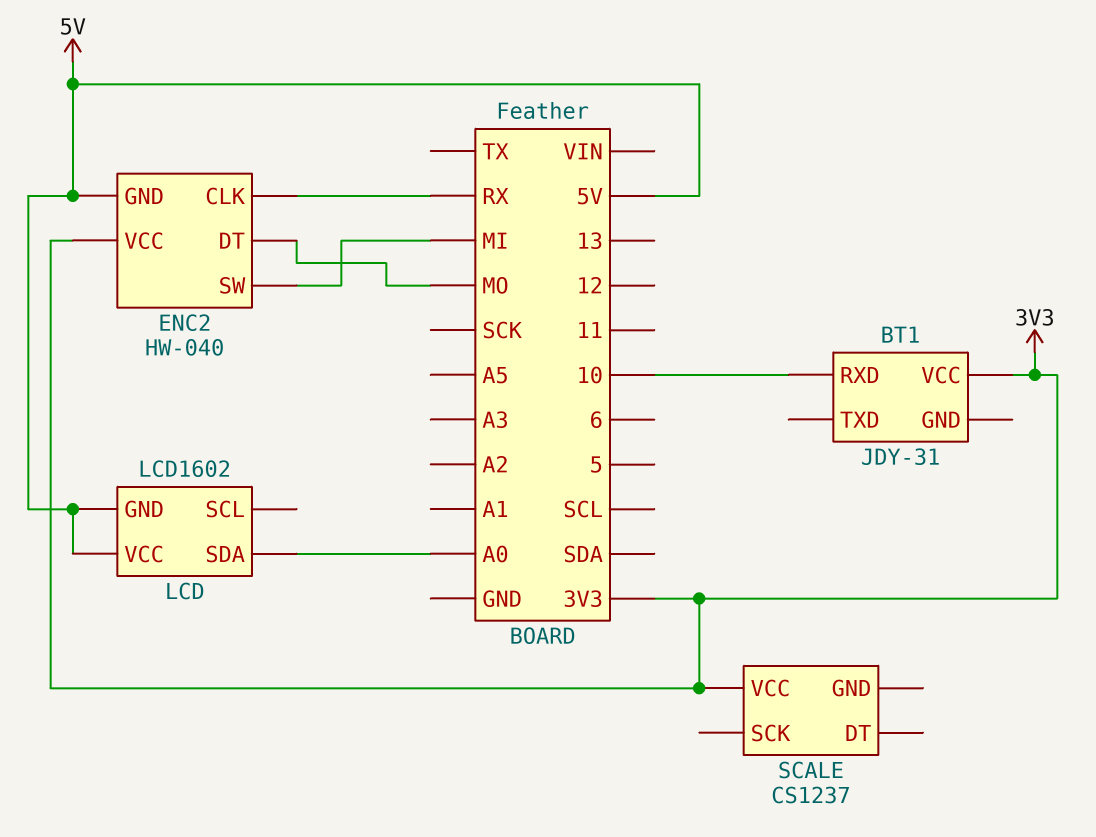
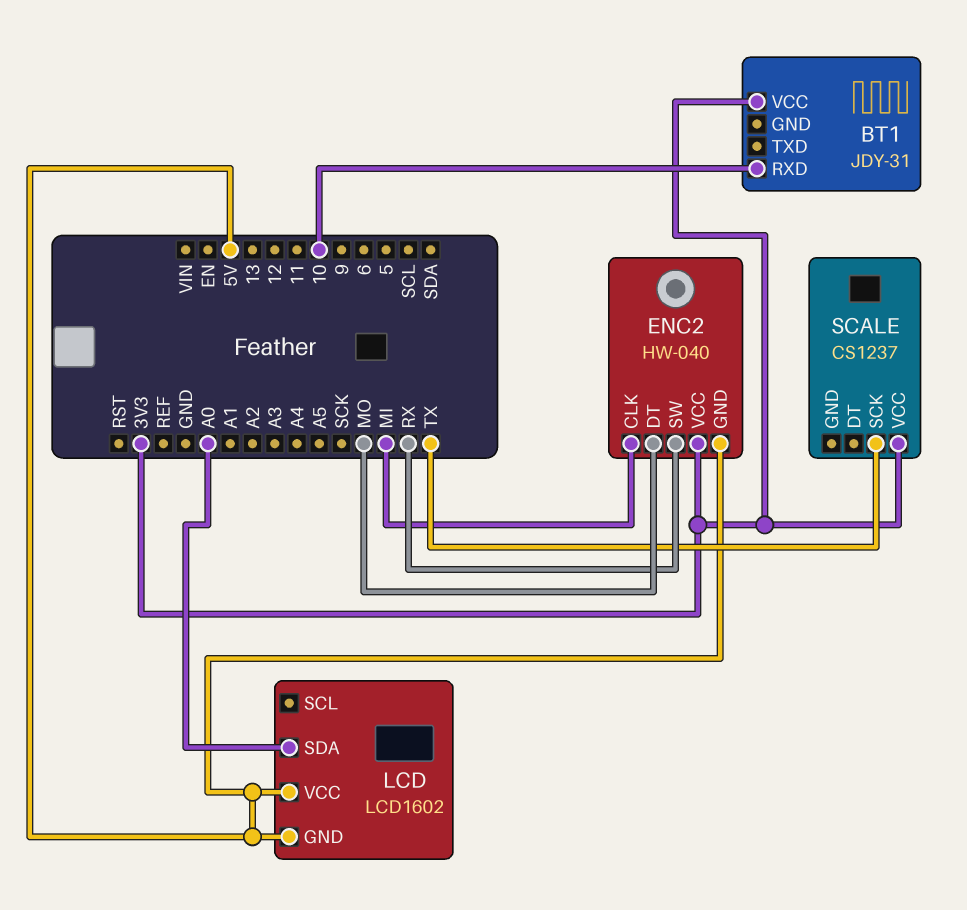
ENC2 pin CLK: RX -> MI
ENC2 pin SW: MI -> RX
SCALE pin SCK: none -> TX

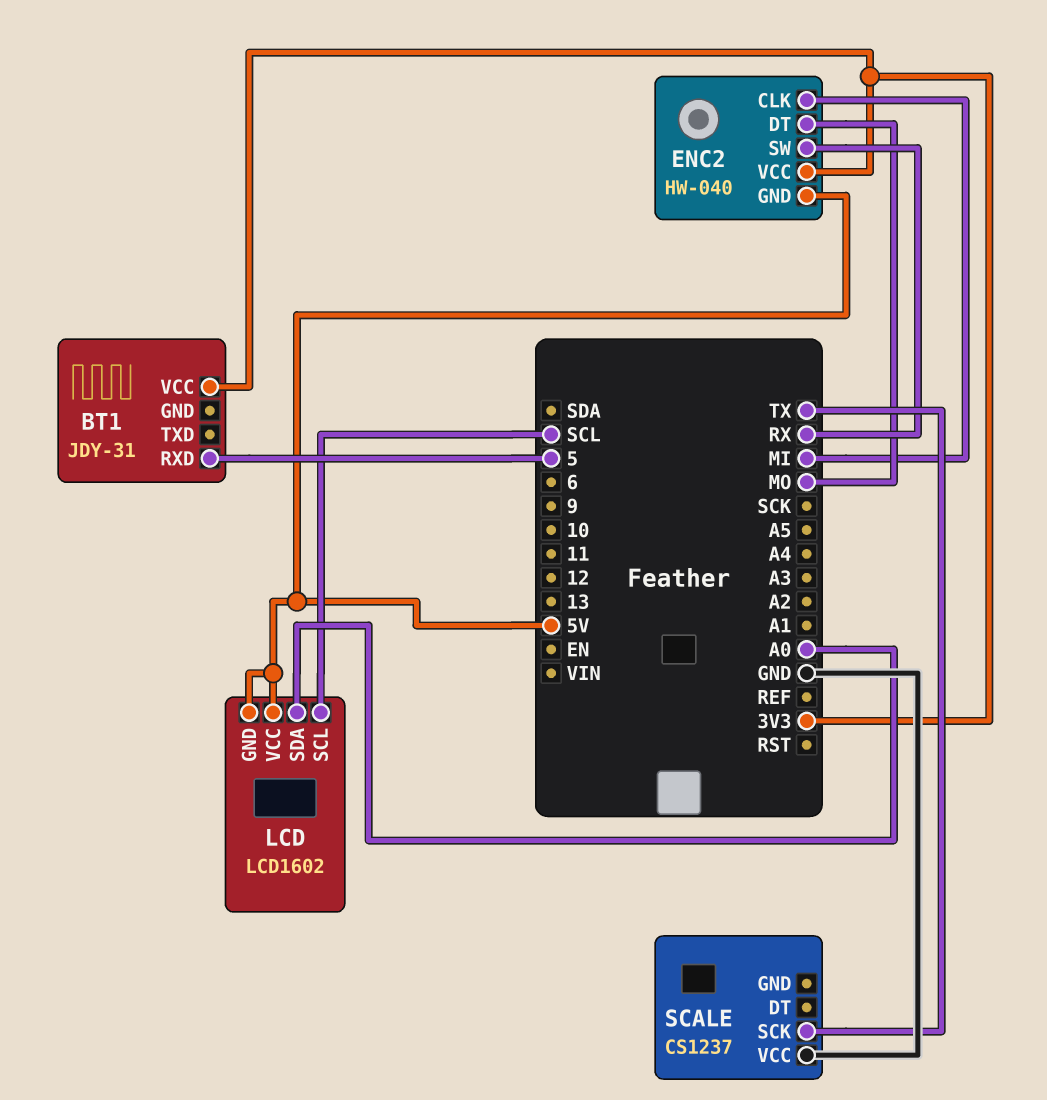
BT1 pin RXD: 10 -> 5
LCD pin SCL: none -> SCL
SCALE pin VCC: 3V3 -> GND

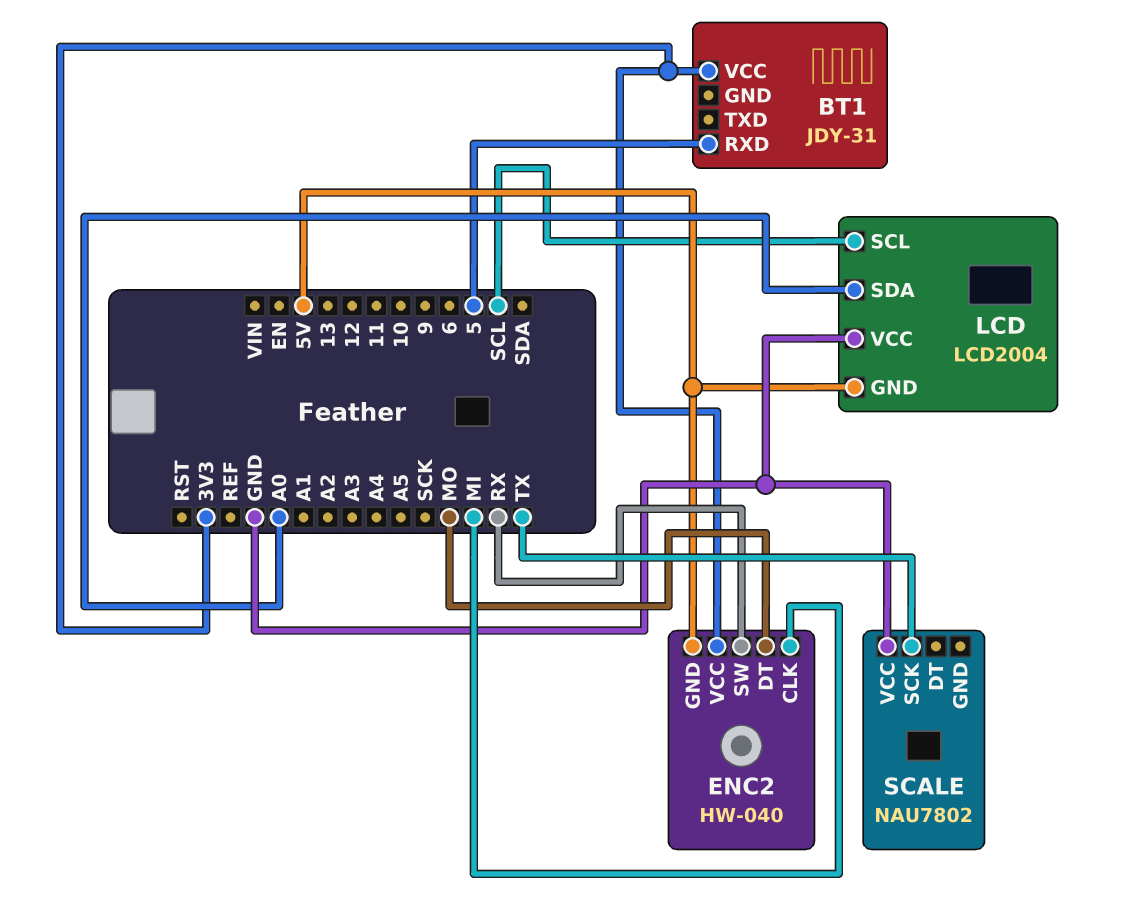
LCD: LCD1602 -> LCD2004
LCD pin VCC: 5V -> GND
SCALE: CS1237 -> NAU7802

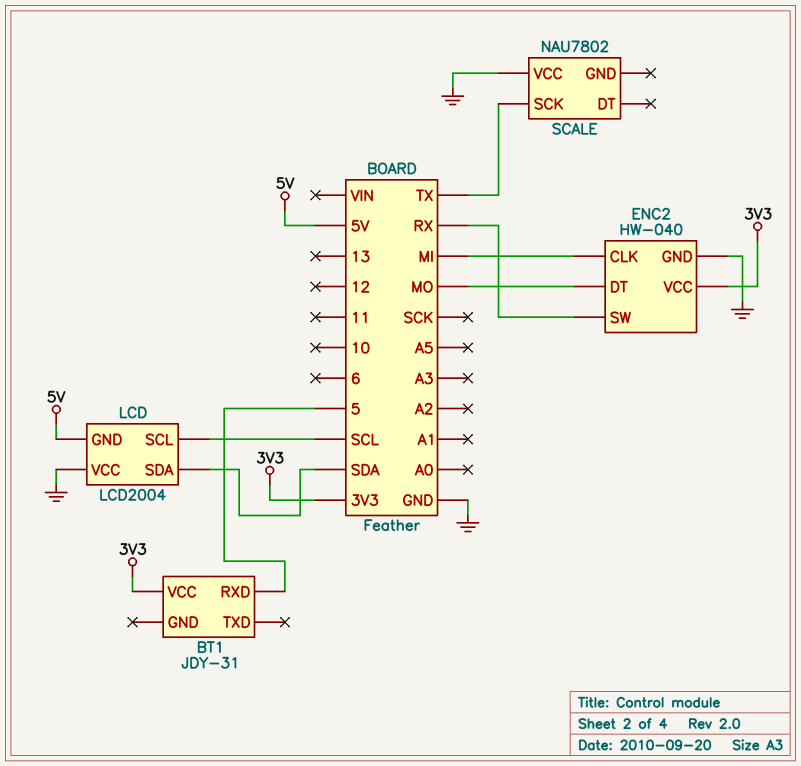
ENC2 pin GND: 5V -> GND
LCD pin SDA: A0 -> SDA

